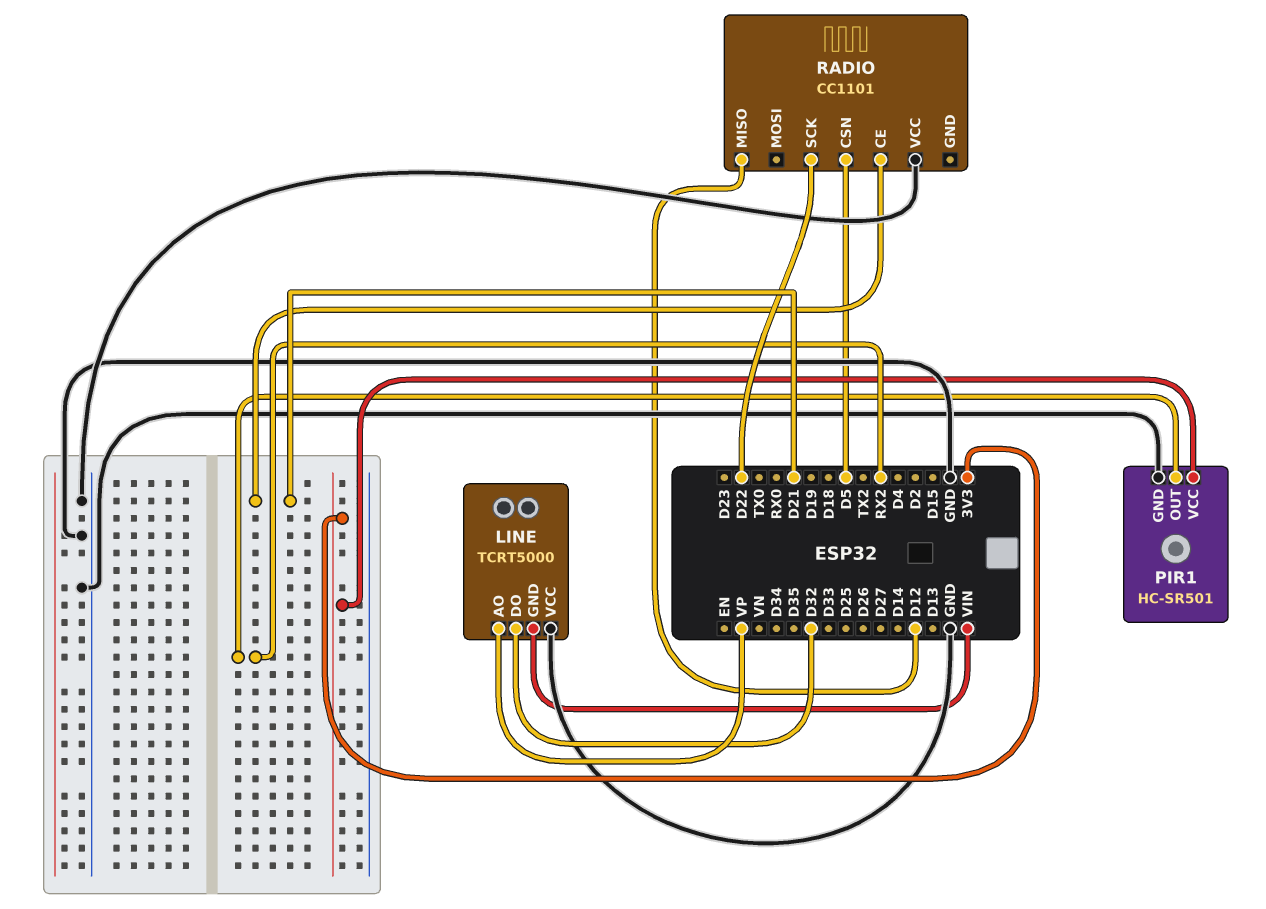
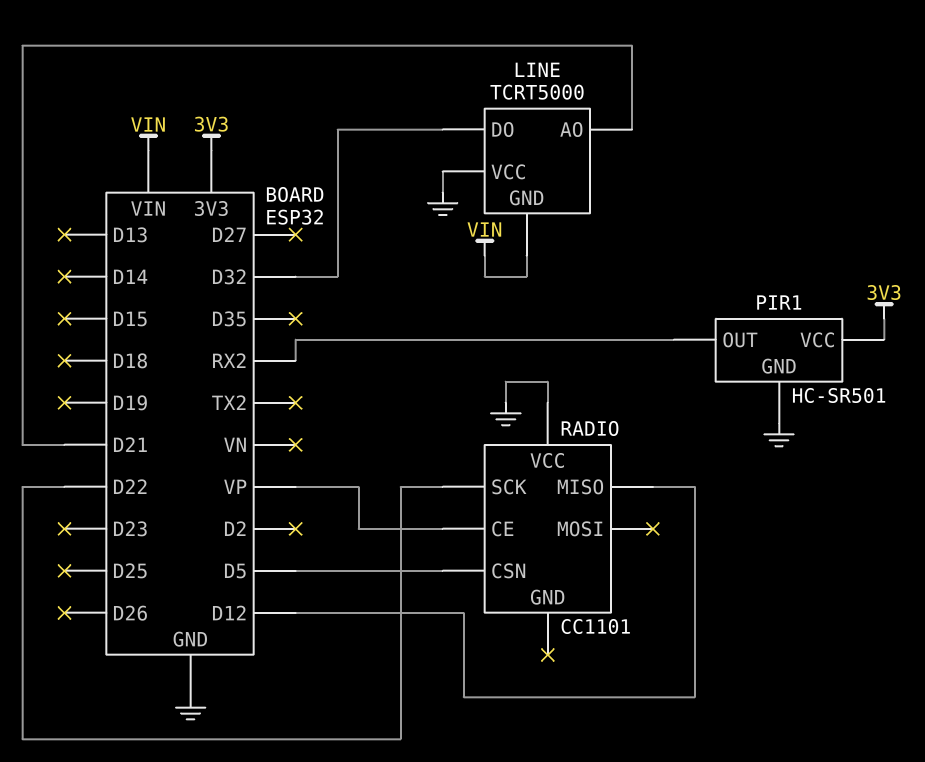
LINE pin AO: VP -> D21
RADIO pin CE: D21 -> VP

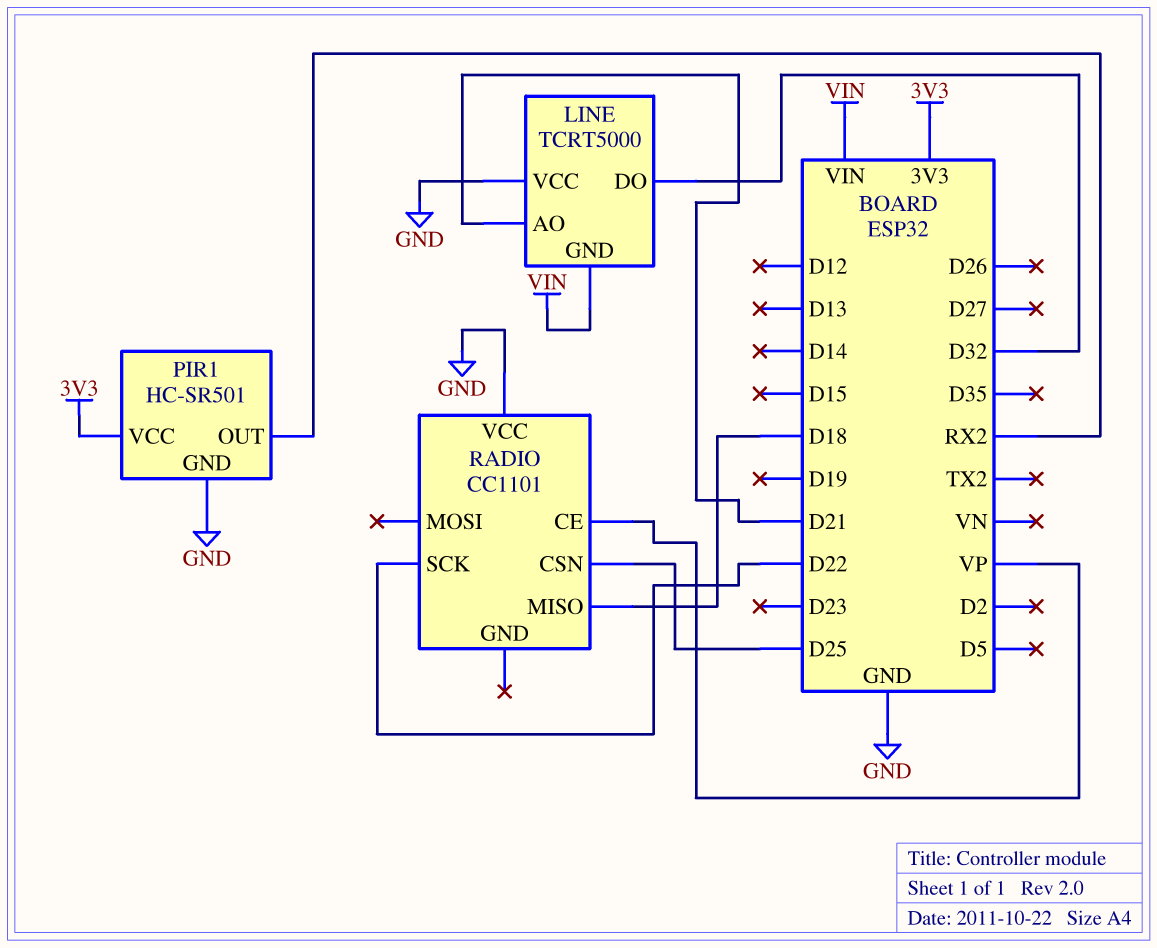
RADIO pin CSN: D5 -> D25
RADIO pin MISO: D12 -> D18

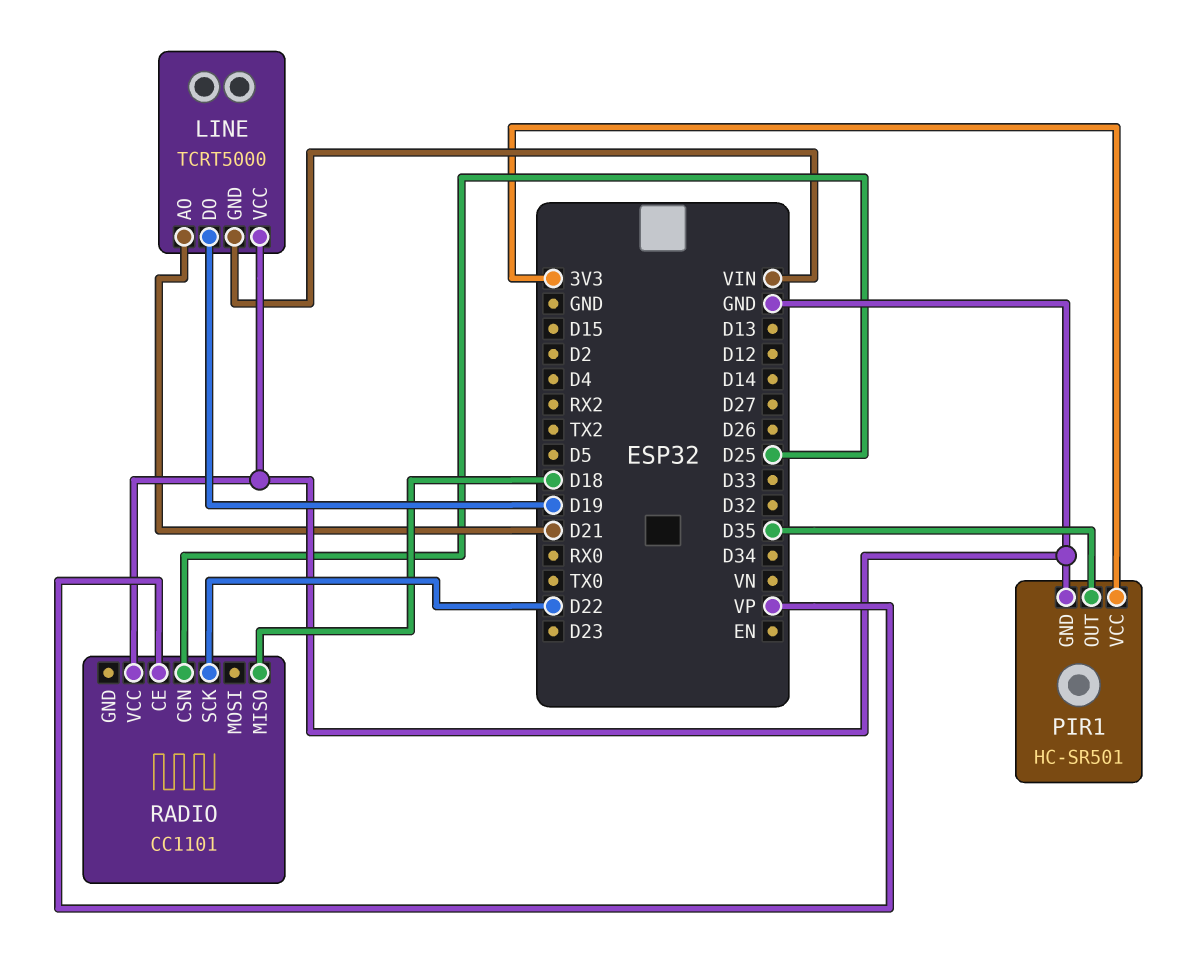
LINE pin DO: D32 -> D19
PIR1 pin OUT: RX2 -> D35

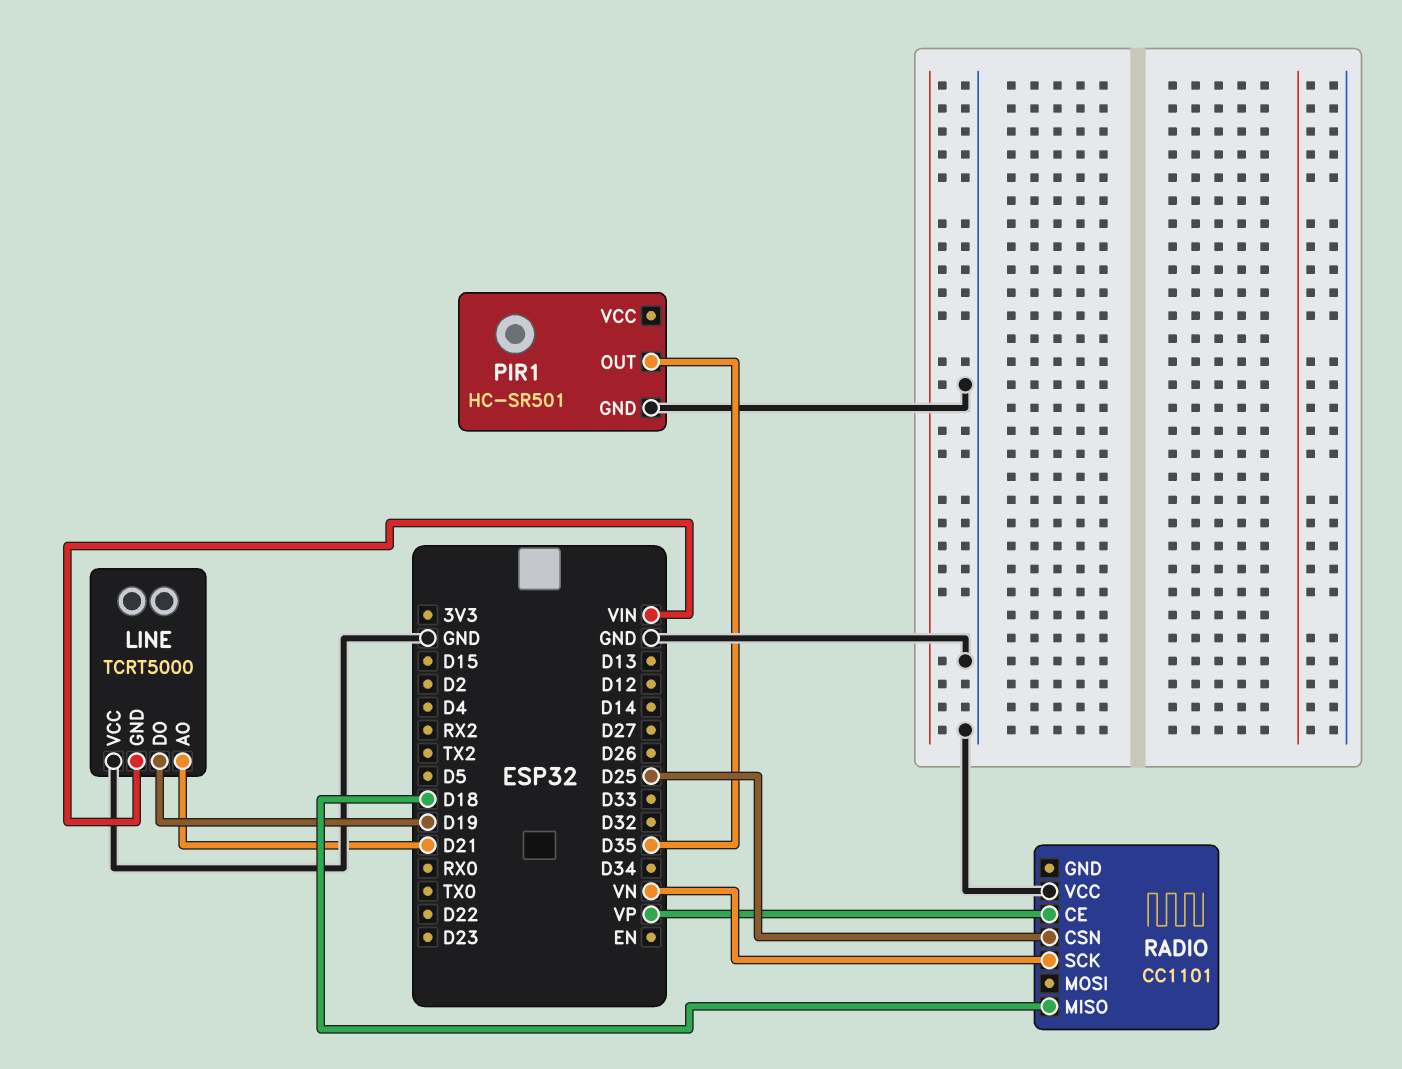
PIR1 pin VCC: 3V3 -> none
RADIO pin SCK: D22 -> VN

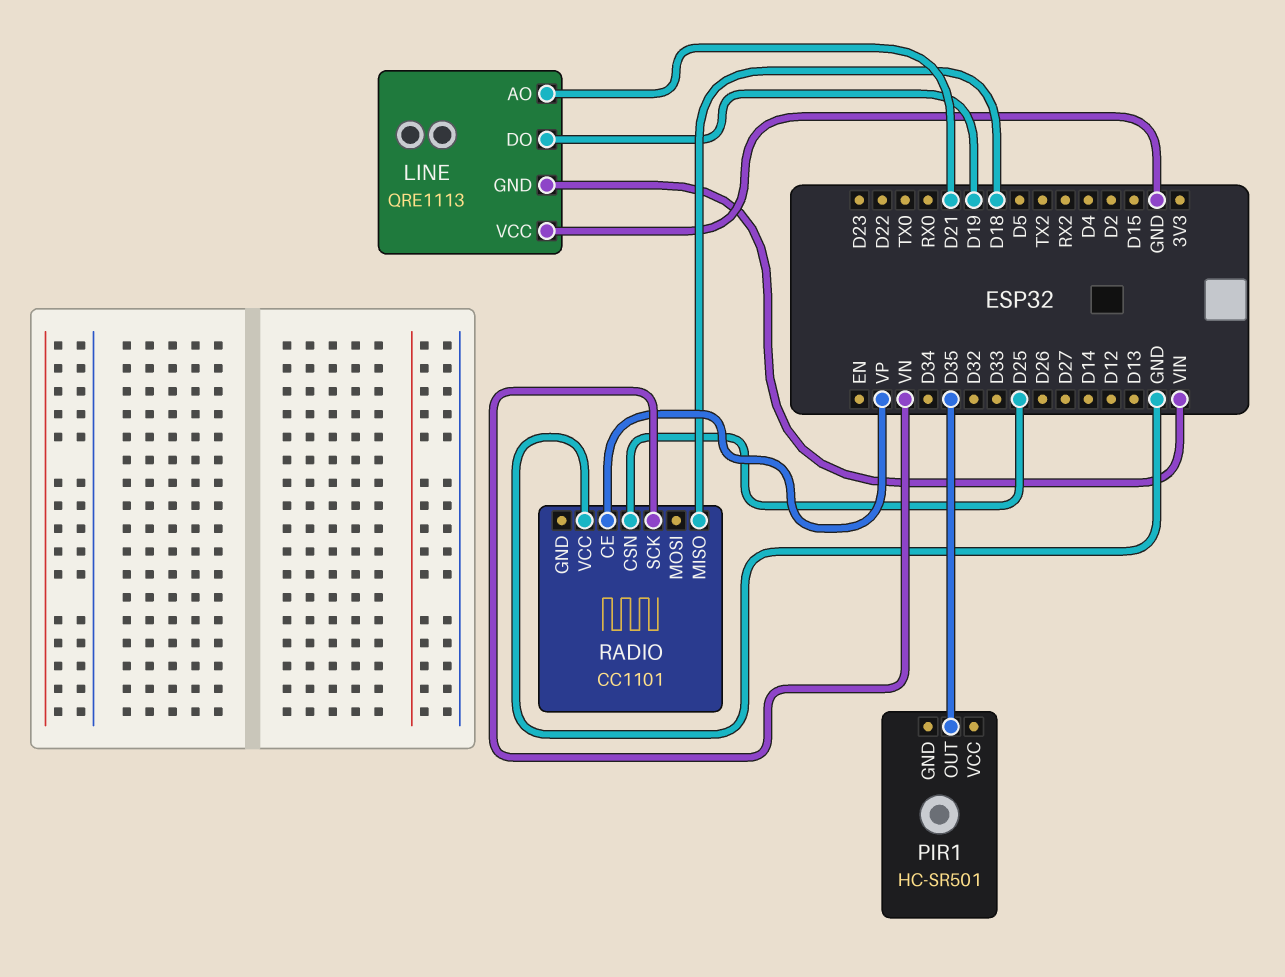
LINE: TCRT5000 -> QRE1113
PIR1 pin GND: GND -> none

